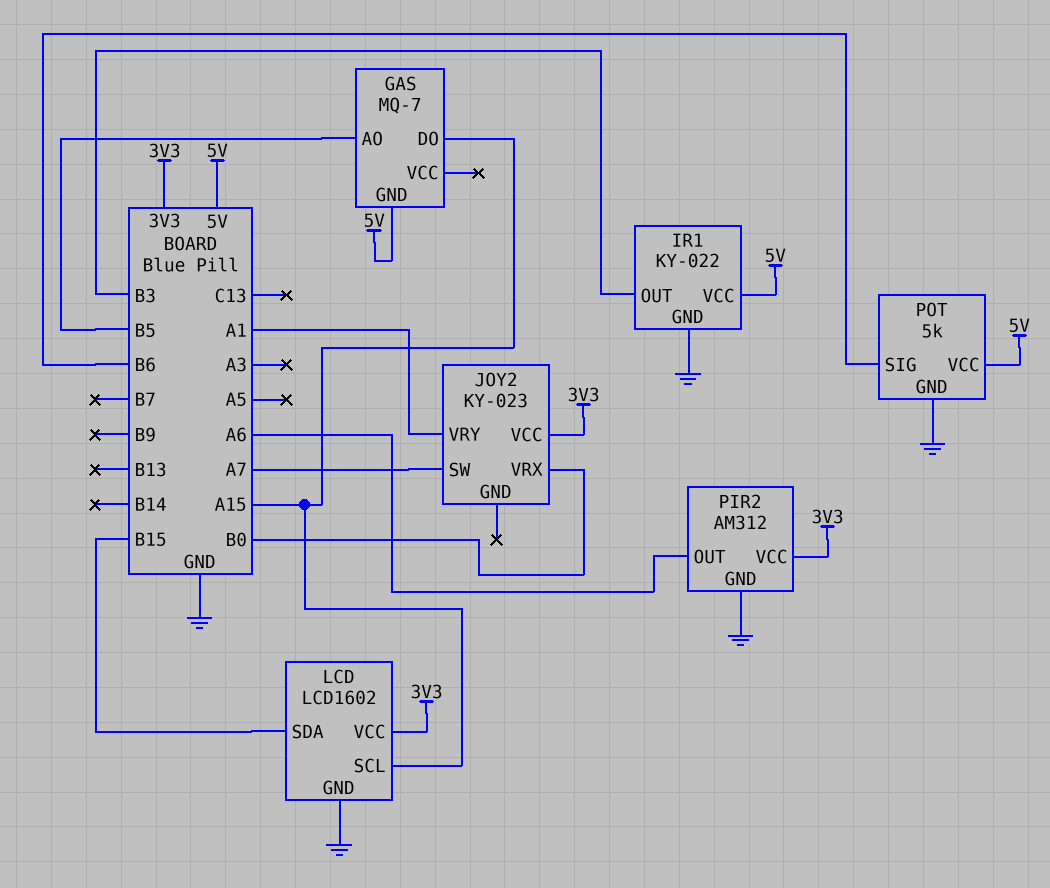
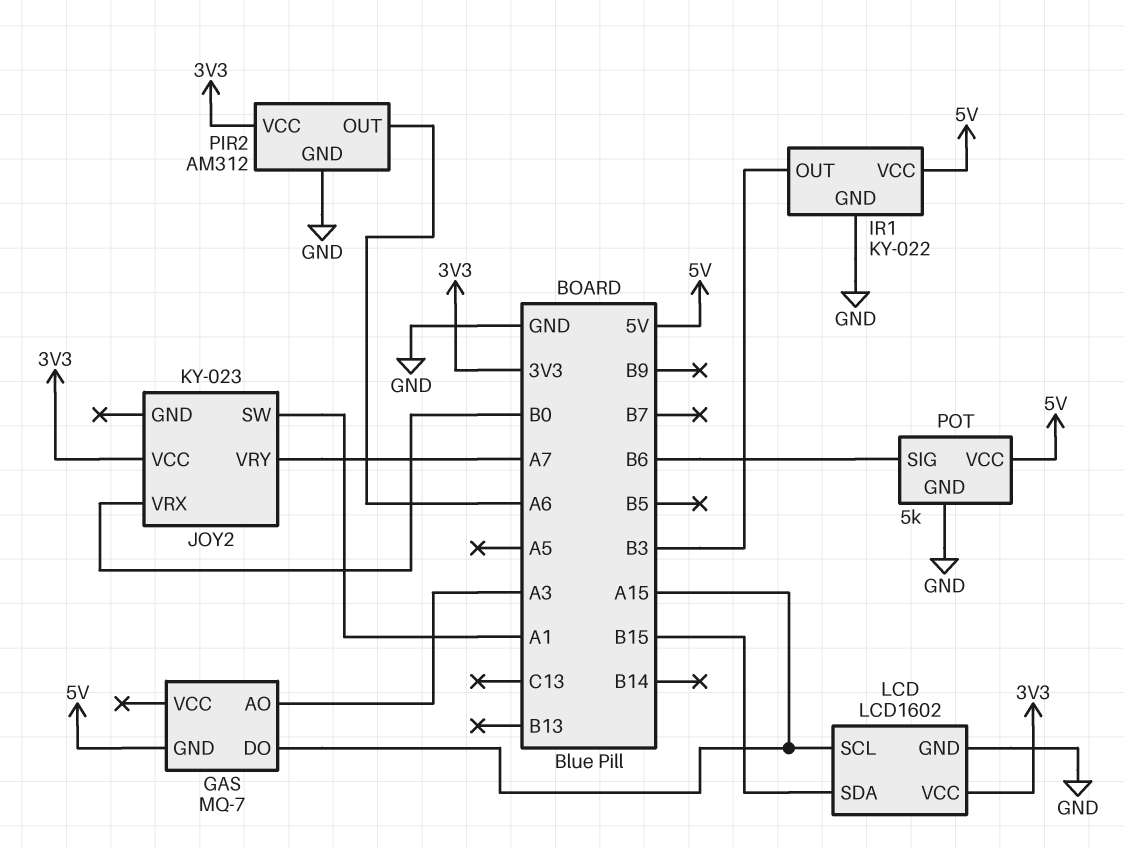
GAS pin AO: B5 -> A3
JOY2 pin SW: A7 -> A1
JOY2 pin VRY: A1 -> A7

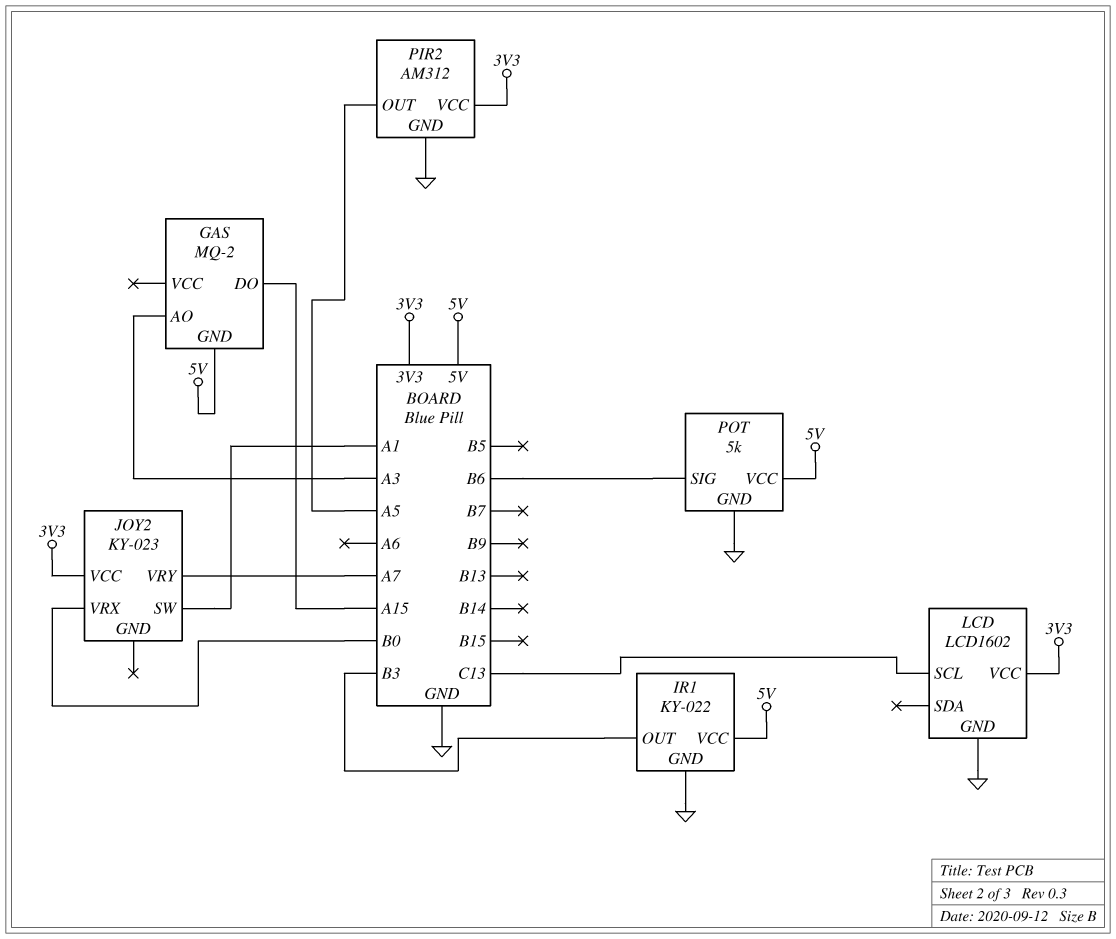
GAS: MQ-7 -> MQ-2
LCD pin SCL: A15 -> C13
LCD pin SDA: B15 -> none
PIR2 pin OUT: A6 -> A5

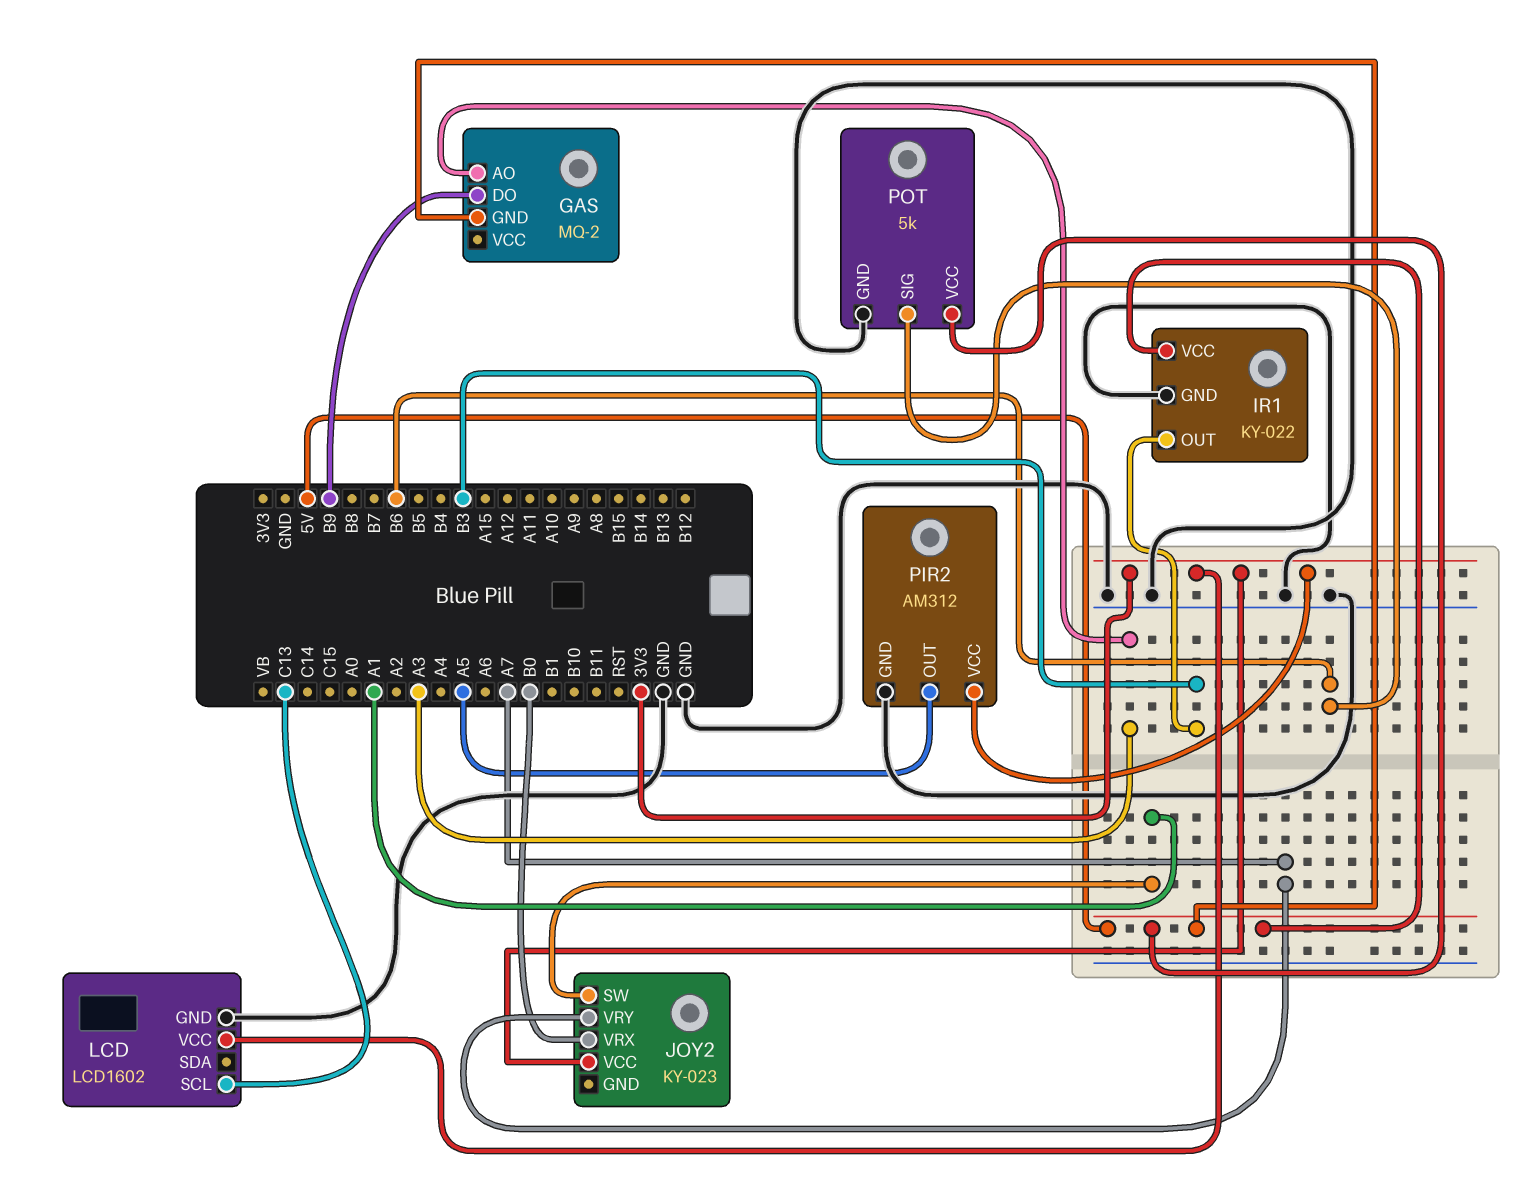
GAS pin DO: A15 -> B9

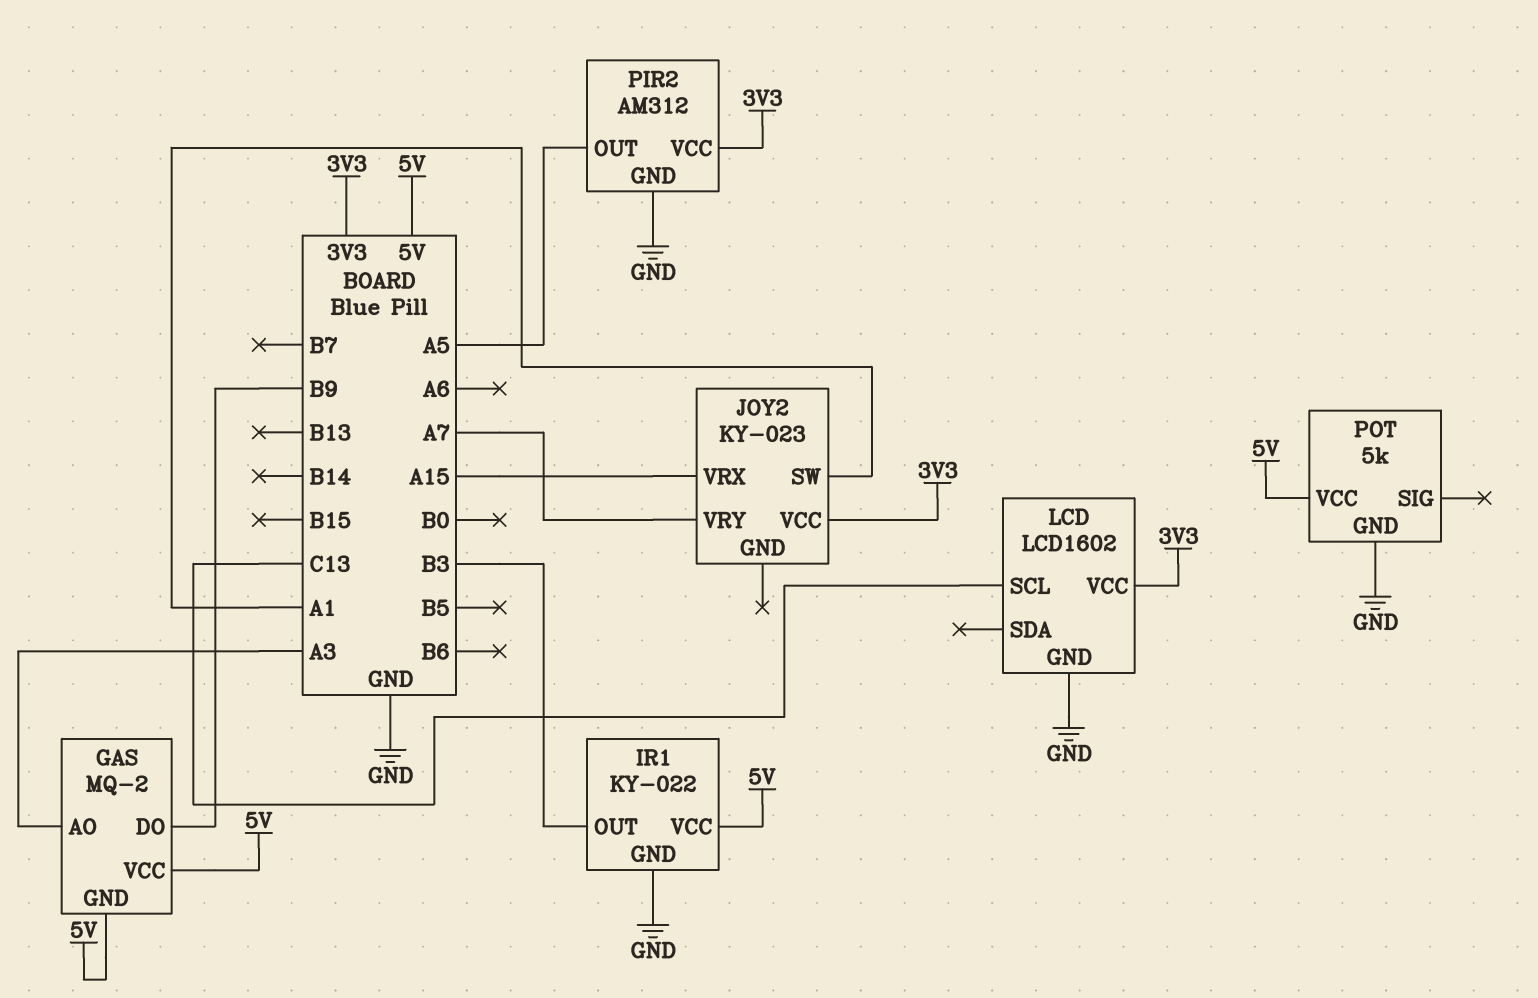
GAS pin VCC: none -> 5V
JOY2 pin VRX: B0 -> A15
POT pin SIG: B6 -> none

